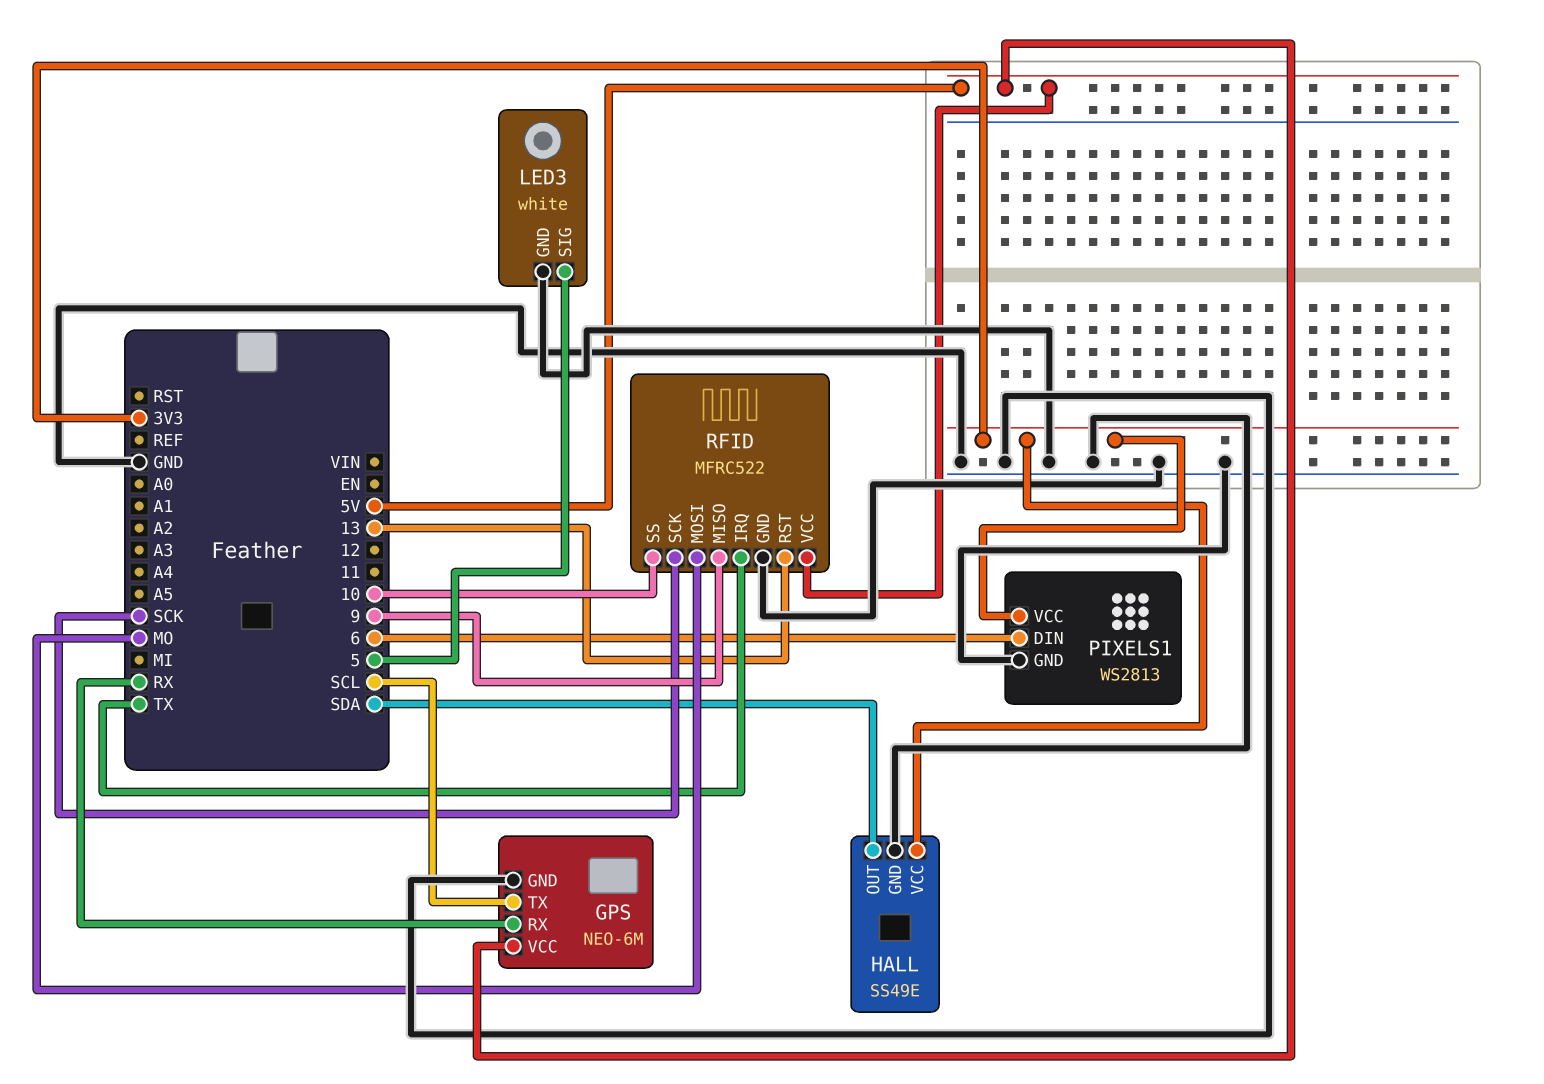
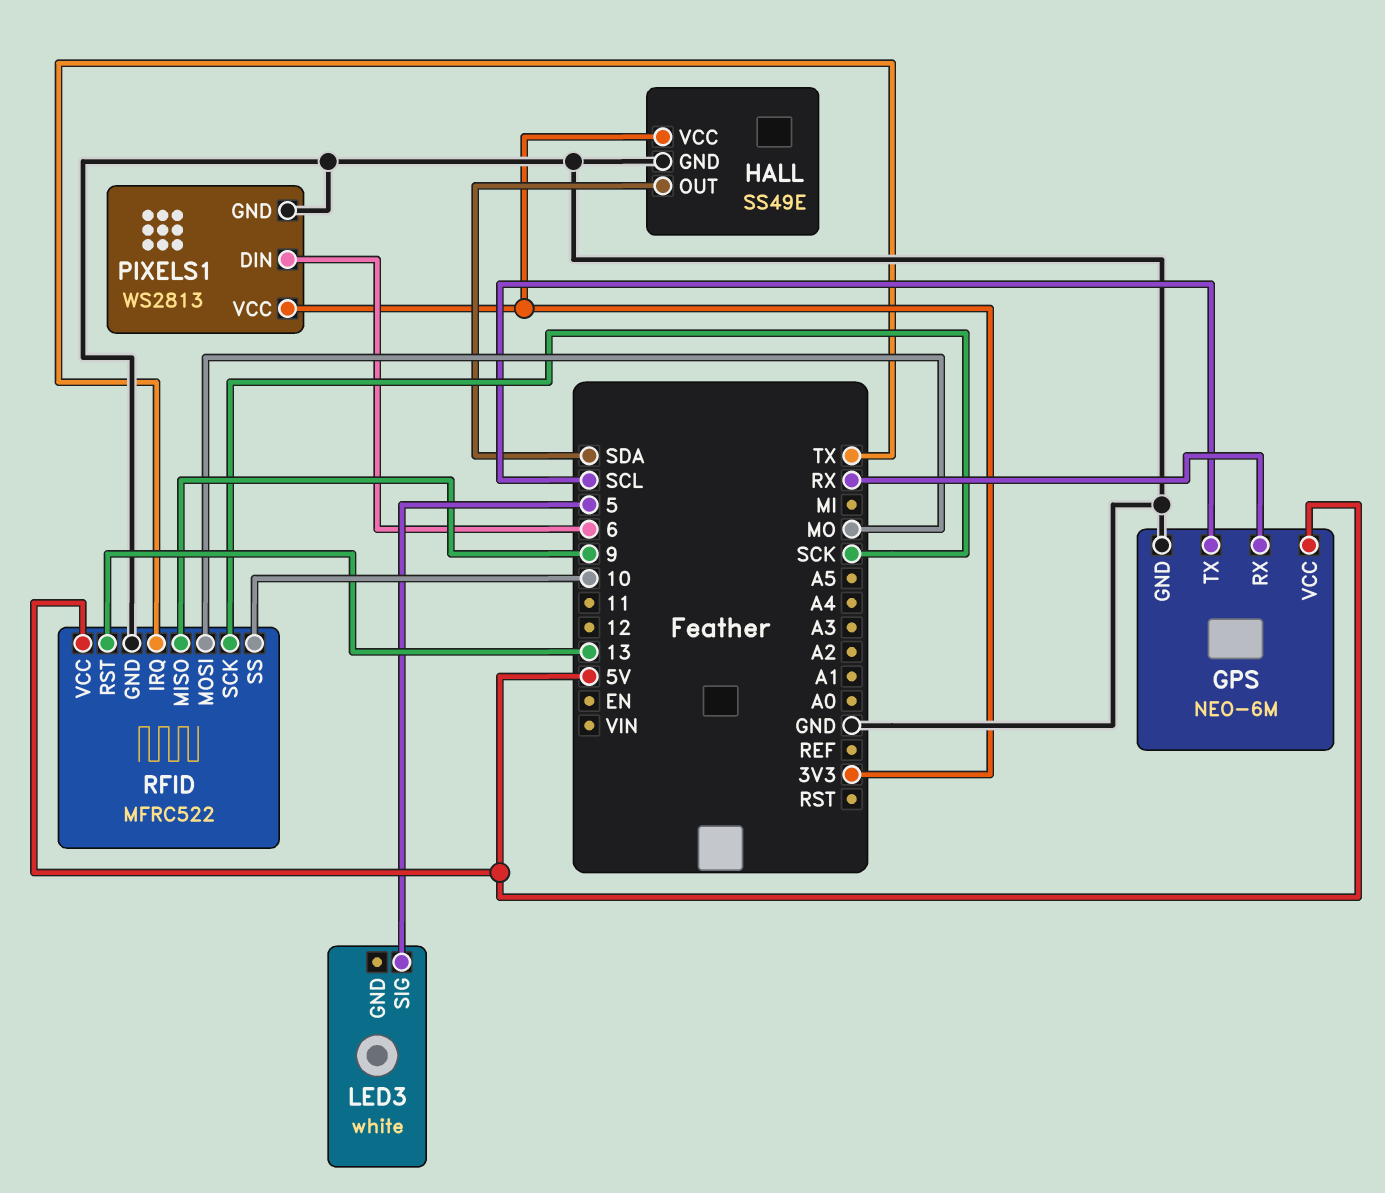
LED3 pin GND: GND -> none

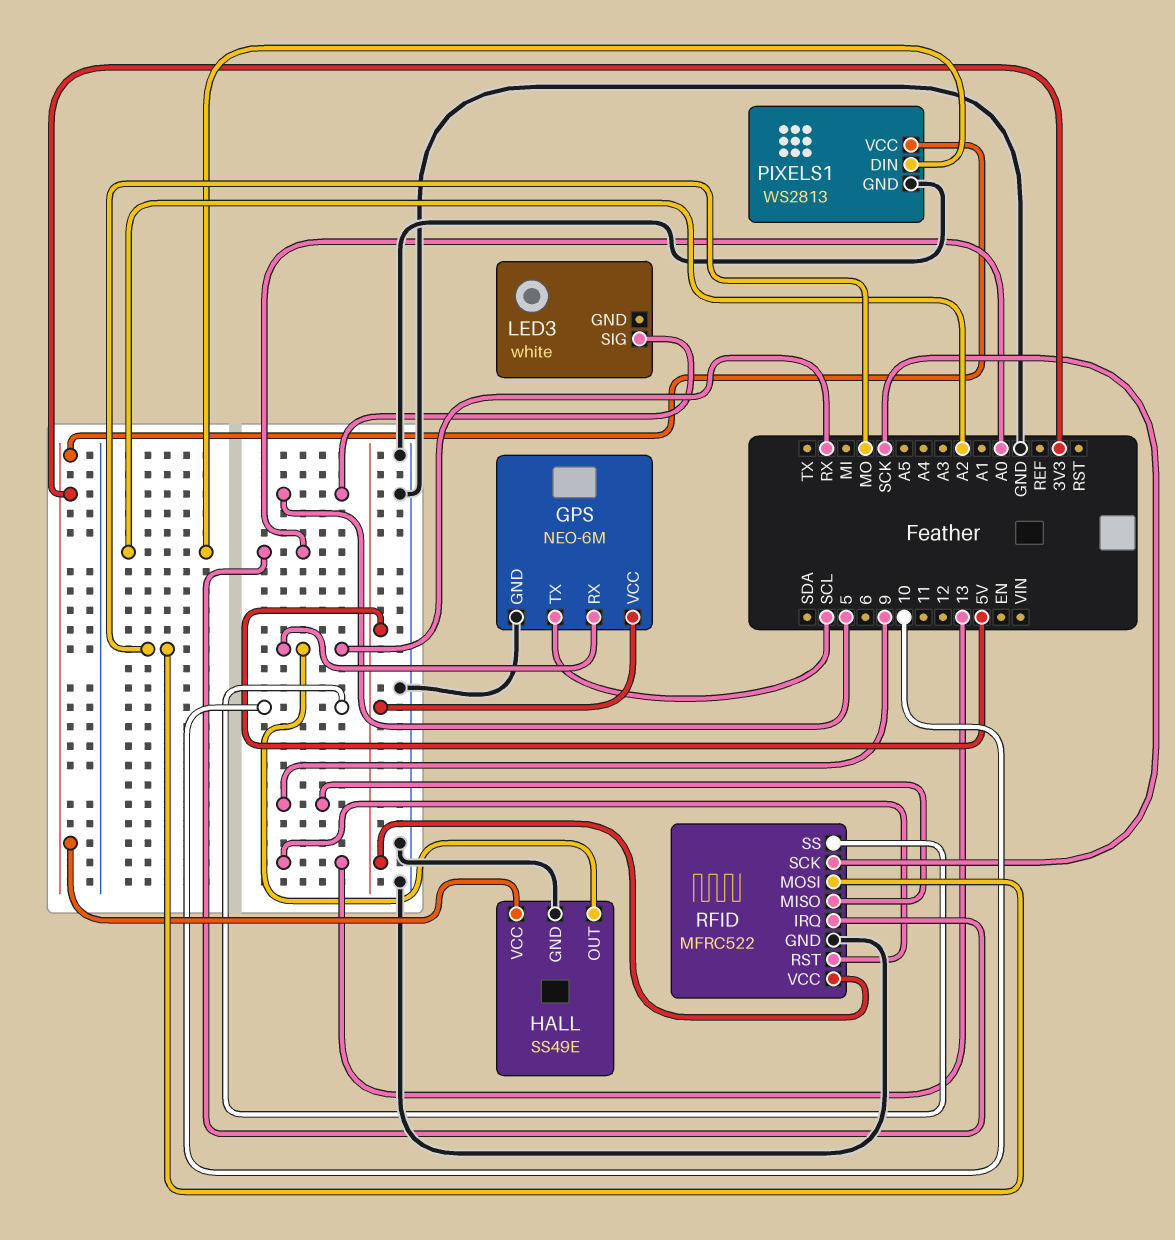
HALL pin OUT: SDA -> RX
PIXELS1 pin DIN: 6 -> A2
RFID pin IRQ: TX -> A0

